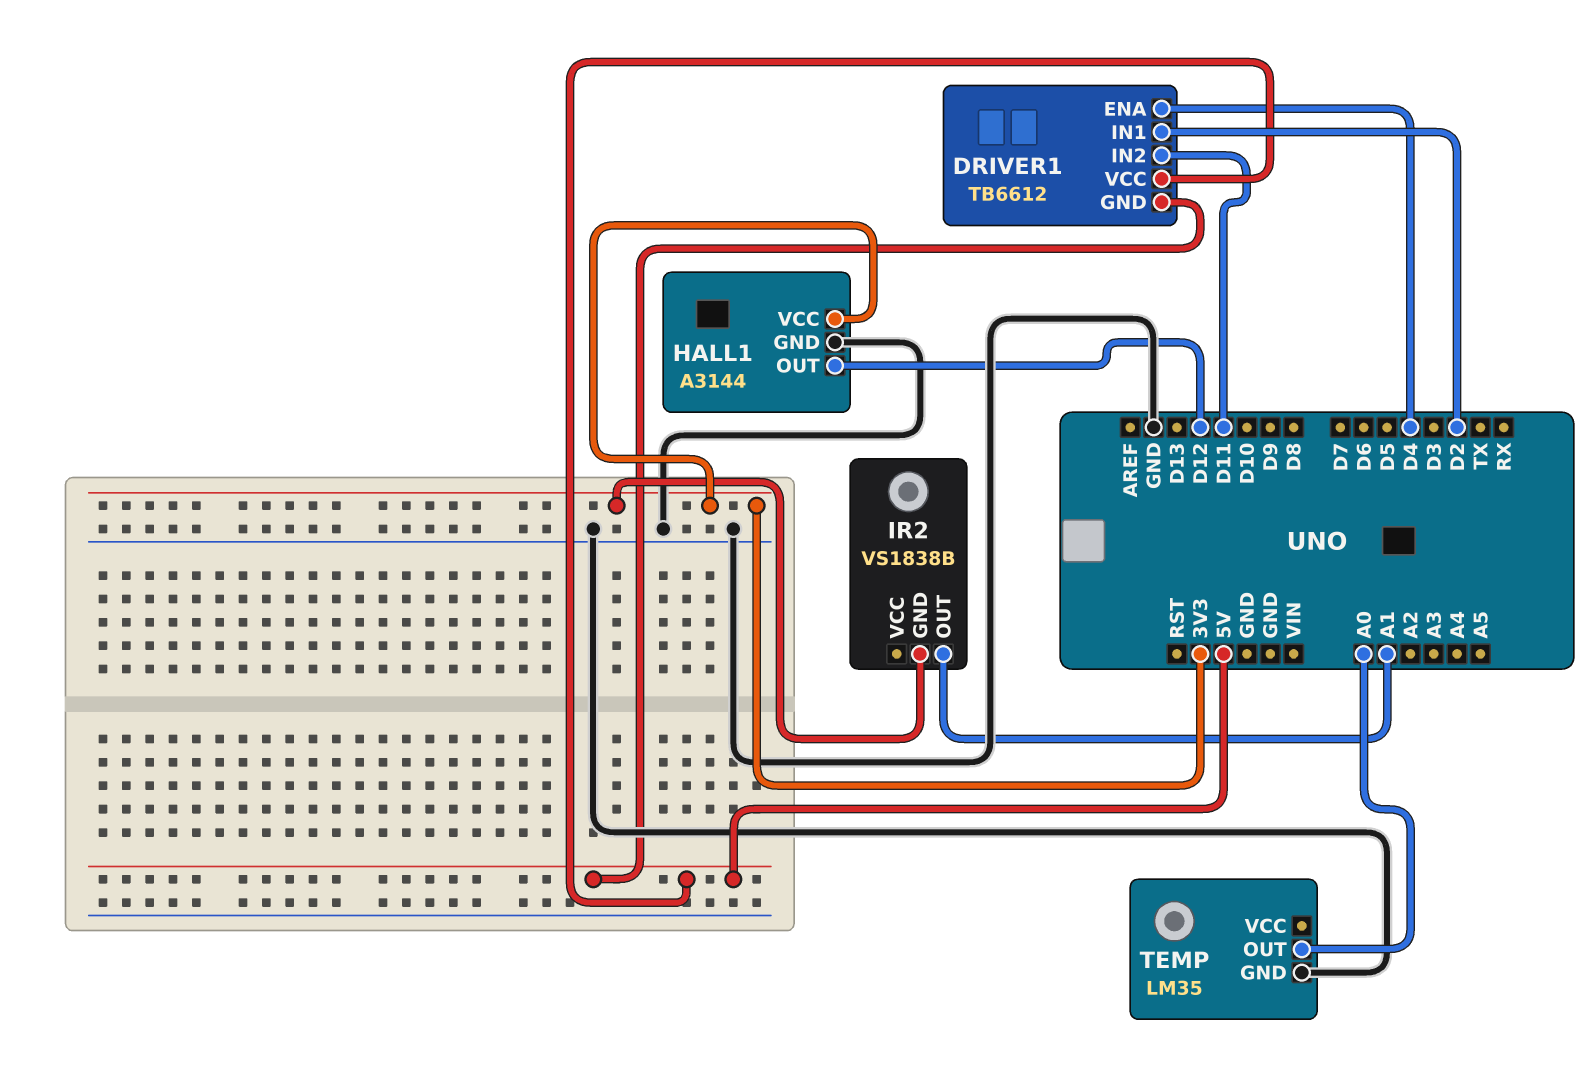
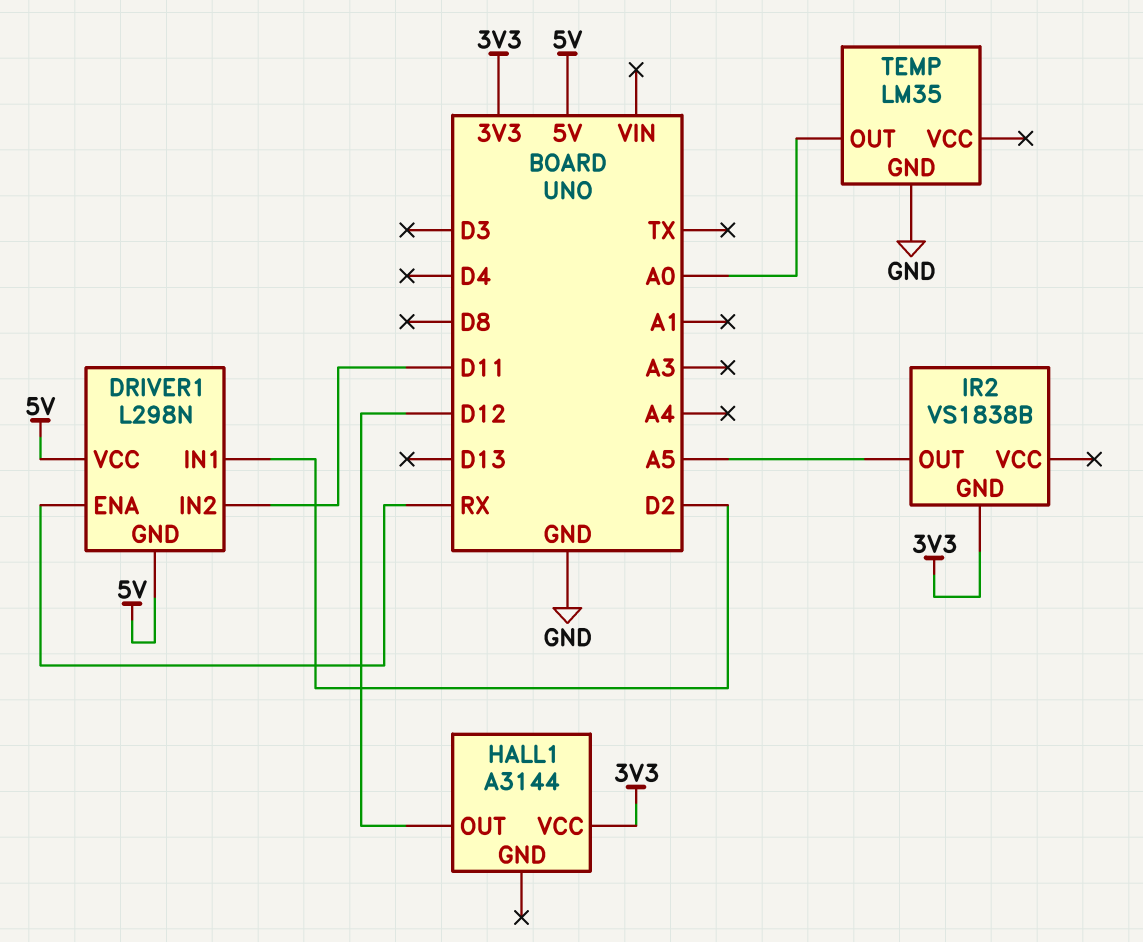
DRIVER1: TB6612 -> L298N
DRIVER1 pin ENA: D4 -> RX
HALL1 pin GND: GND -> none
IR2 pin OUT: A1 -> A5

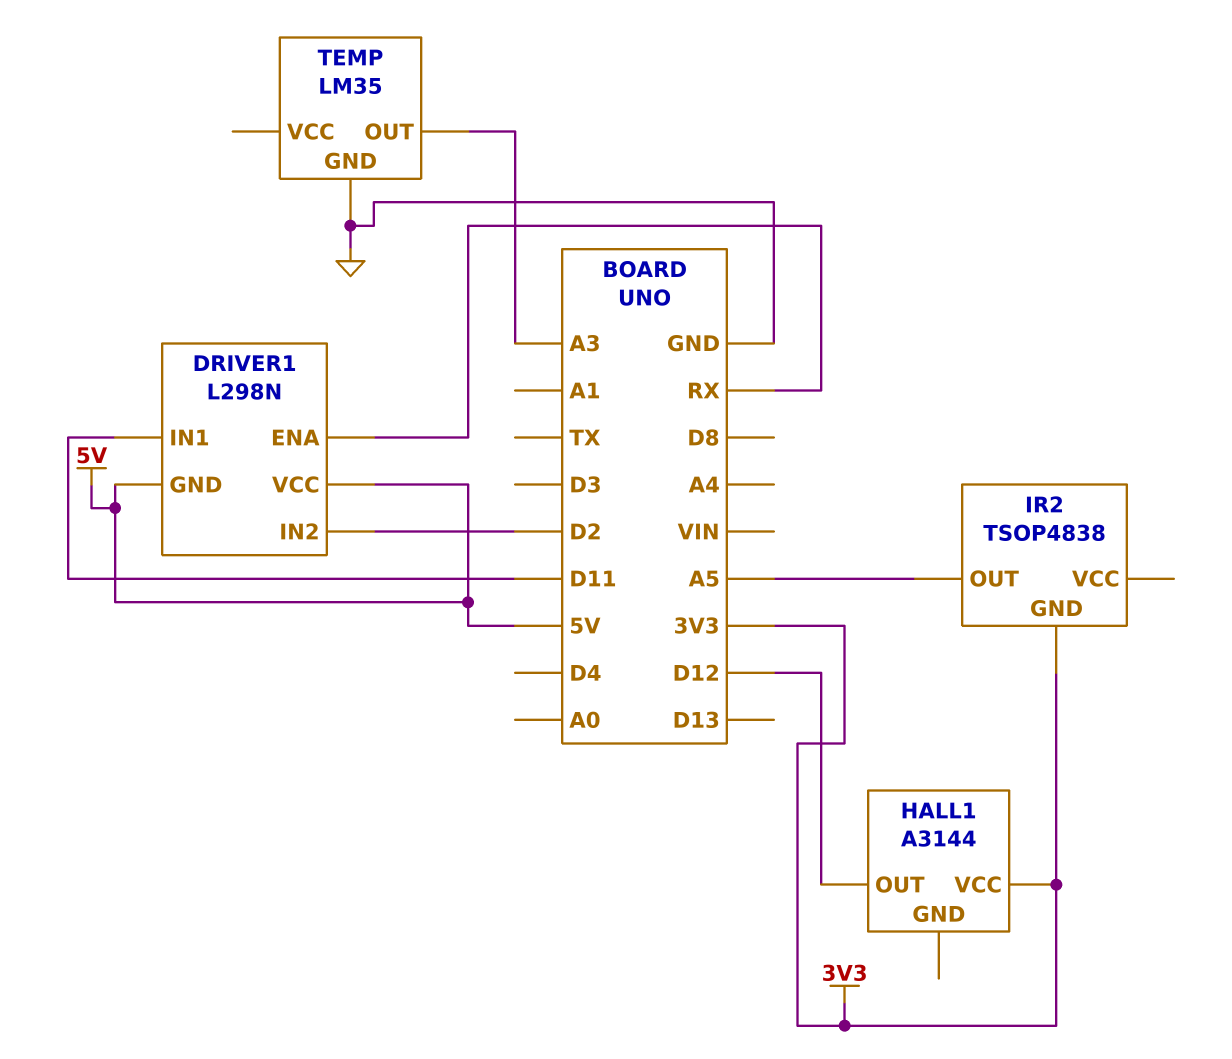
DRIVER1 pin IN1: D2 -> D11
DRIVER1 pin IN2: D11 -> D2
IR2: VS1838B -> TSOP4838
TEMP pin OUT: A0 -> A3

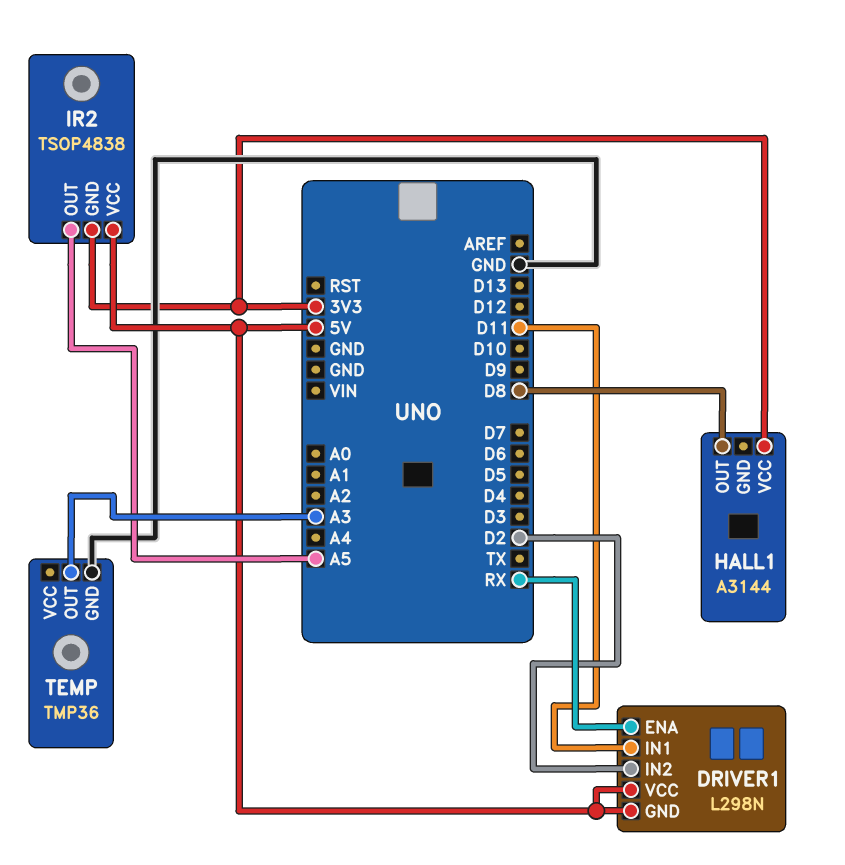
HALL1 pin OUT: D12 -> D8
IR2 pin VCC: none -> 5V
TEMP: LM35 -> TMP36

